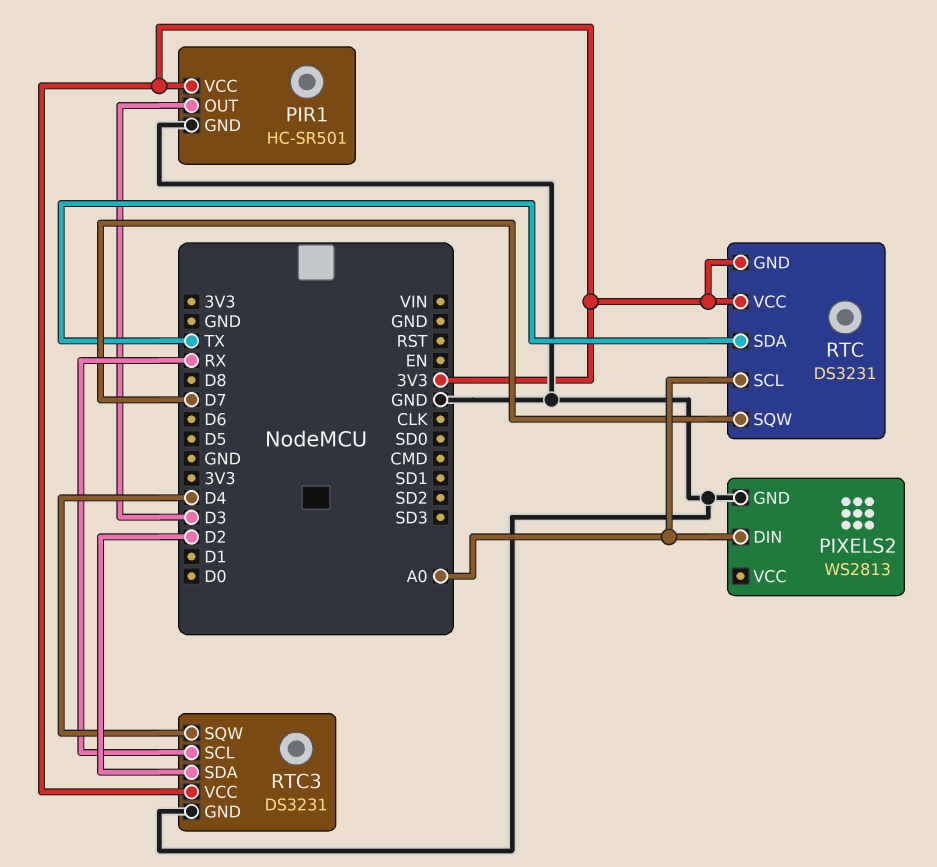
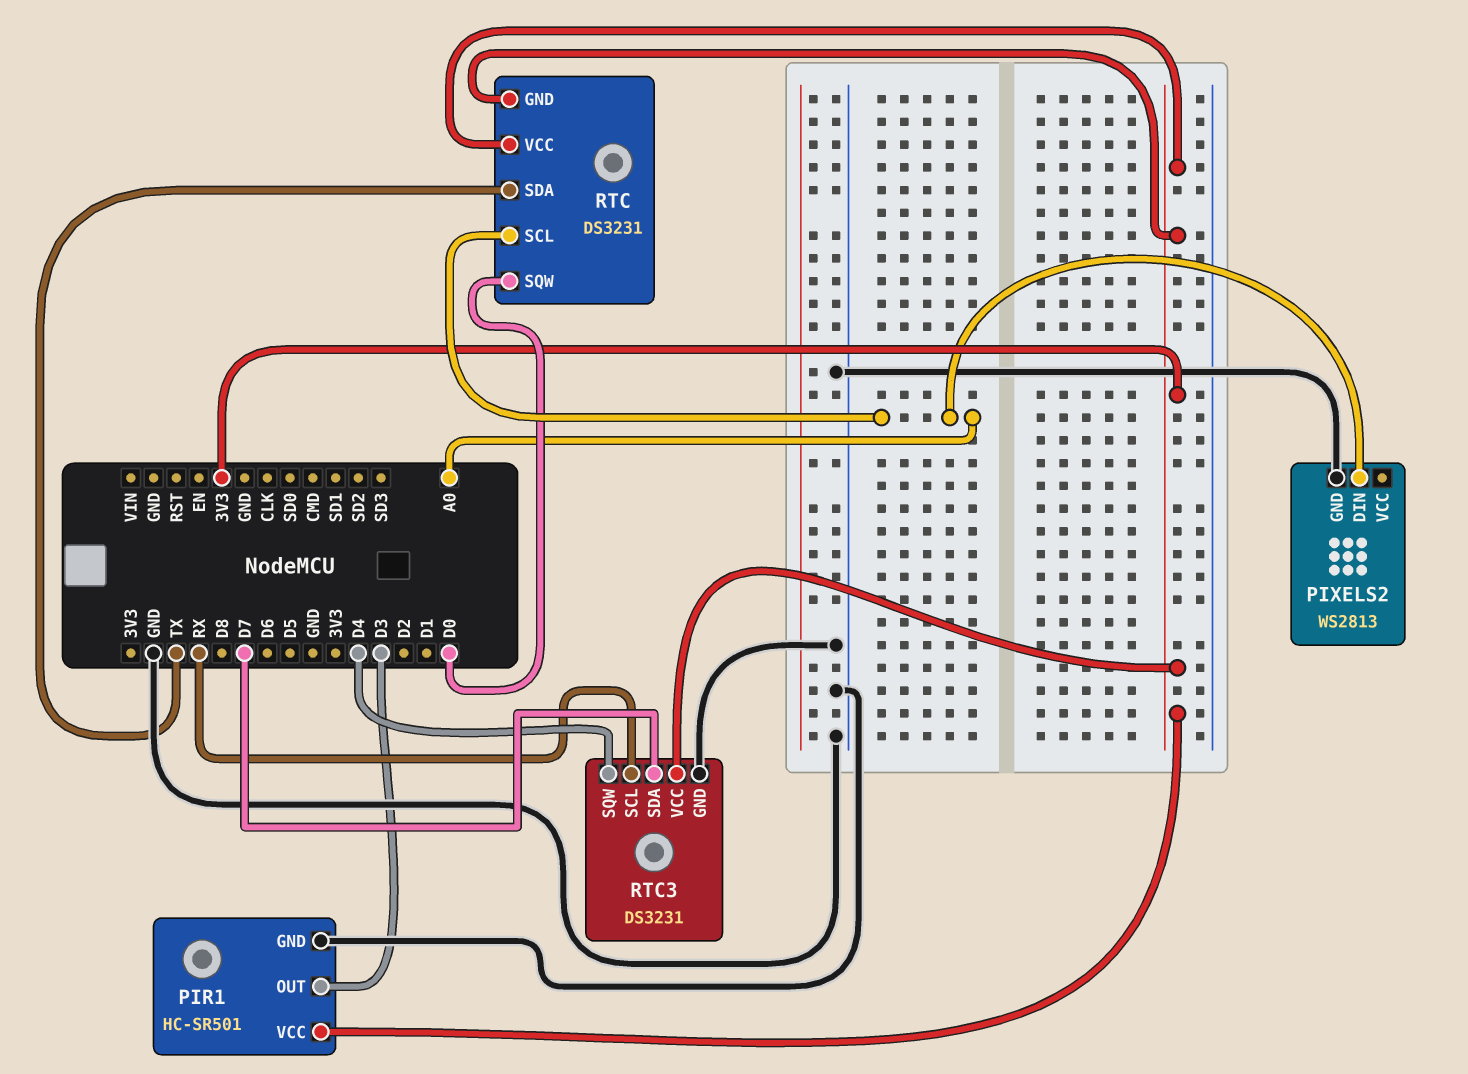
RTC pin SQW: D7 -> D0
RTC3 pin SDA: D2 -> D7

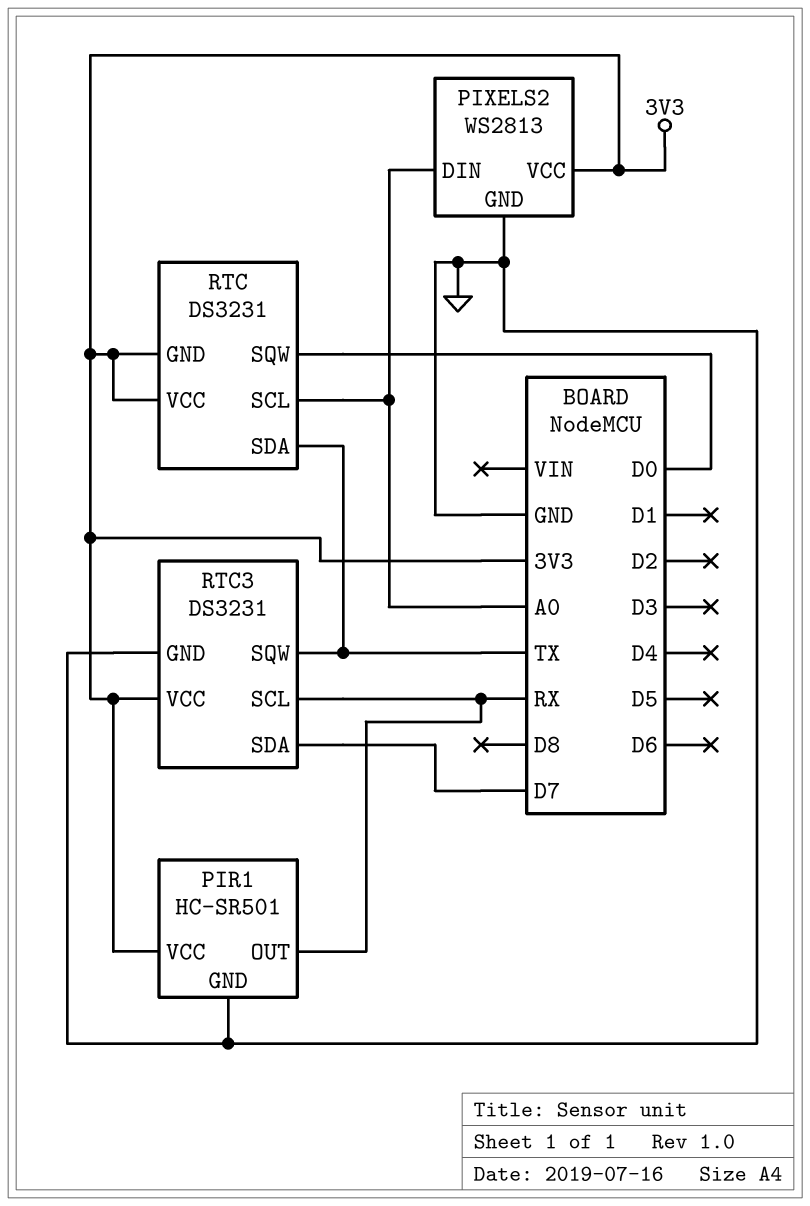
PIR1 pin OUT: D3 -> RX
PIXELS2 pin VCC: none -> 3V3
RTC3 pin SQW: D4 -> TX

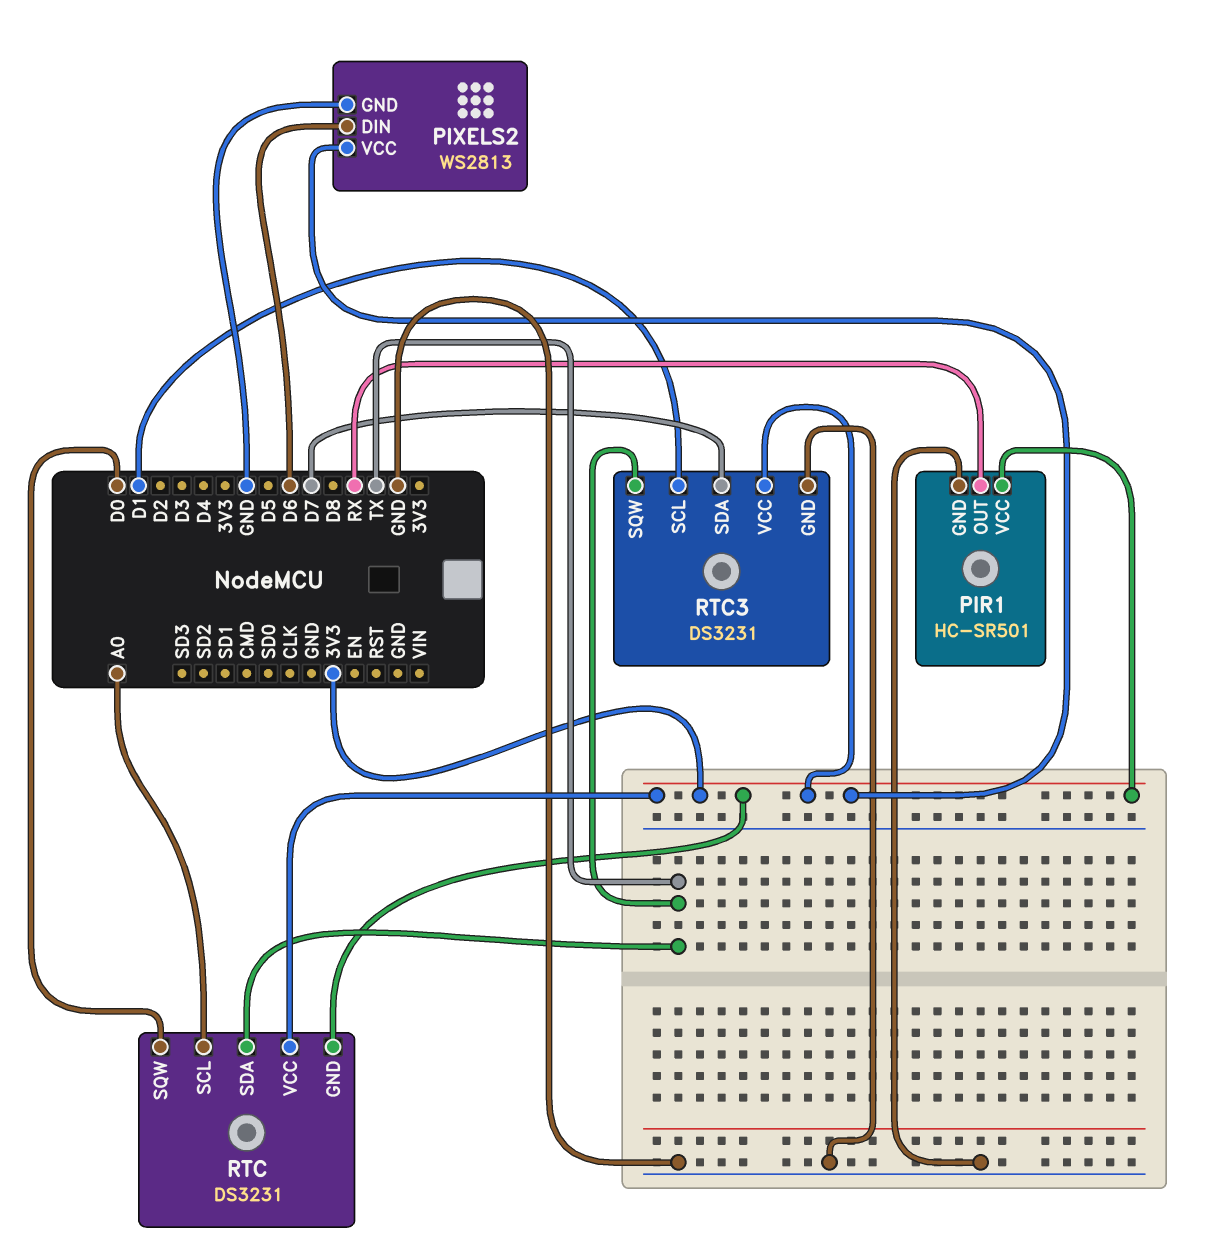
PIXELS2 pin DIN: A0 -> D6
RTC3 pin SCL: RX -> D1

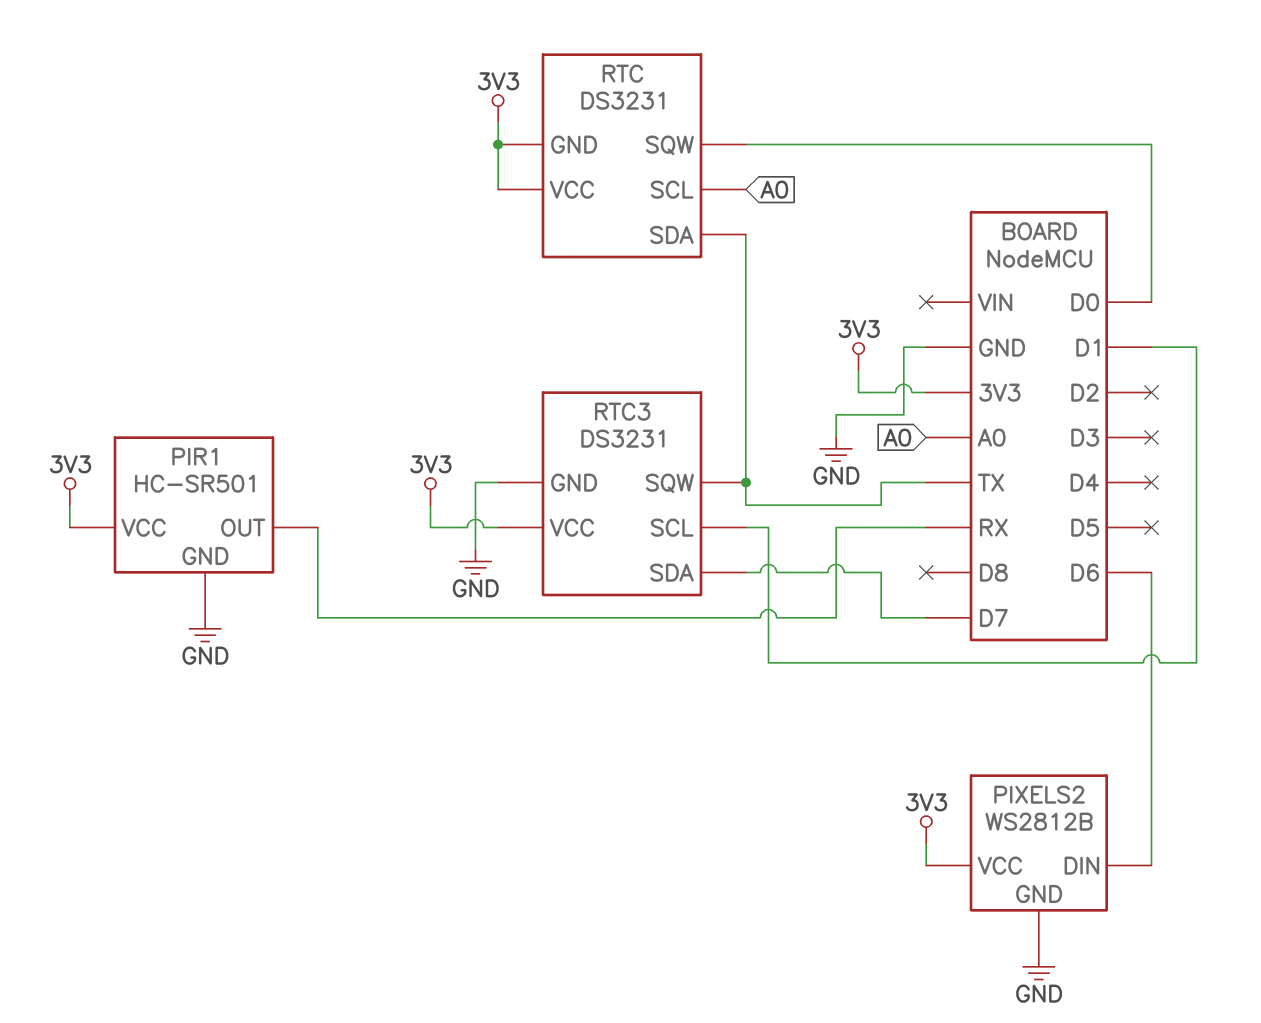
PIXELS2: WS2813 -> WS2812B

